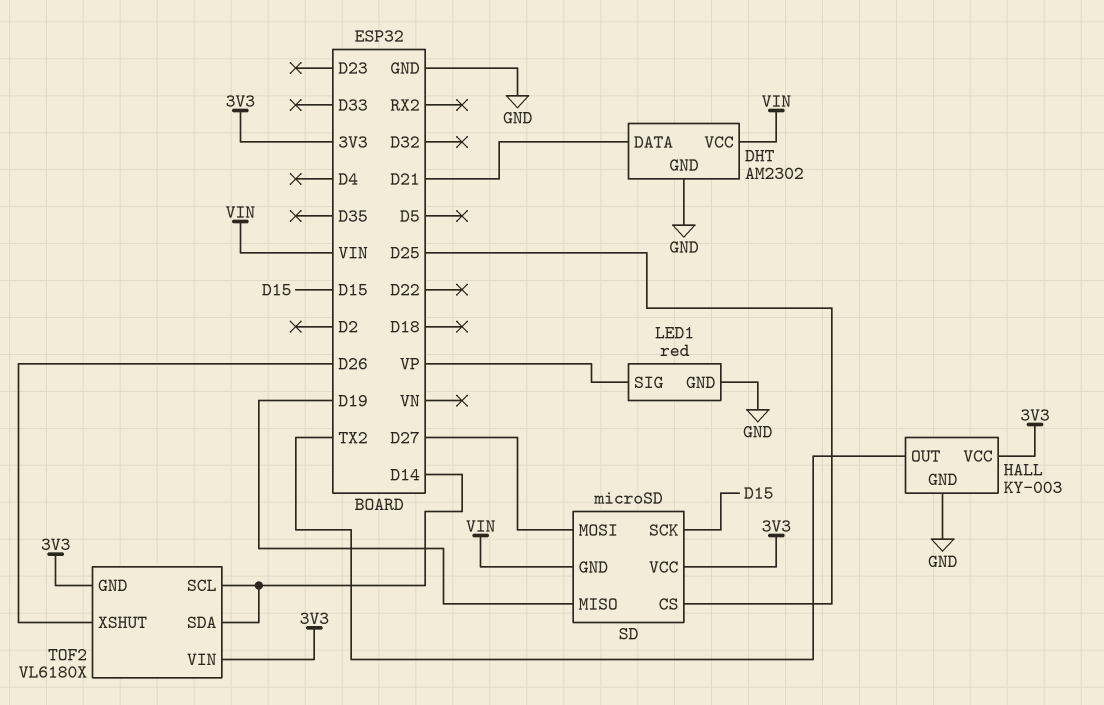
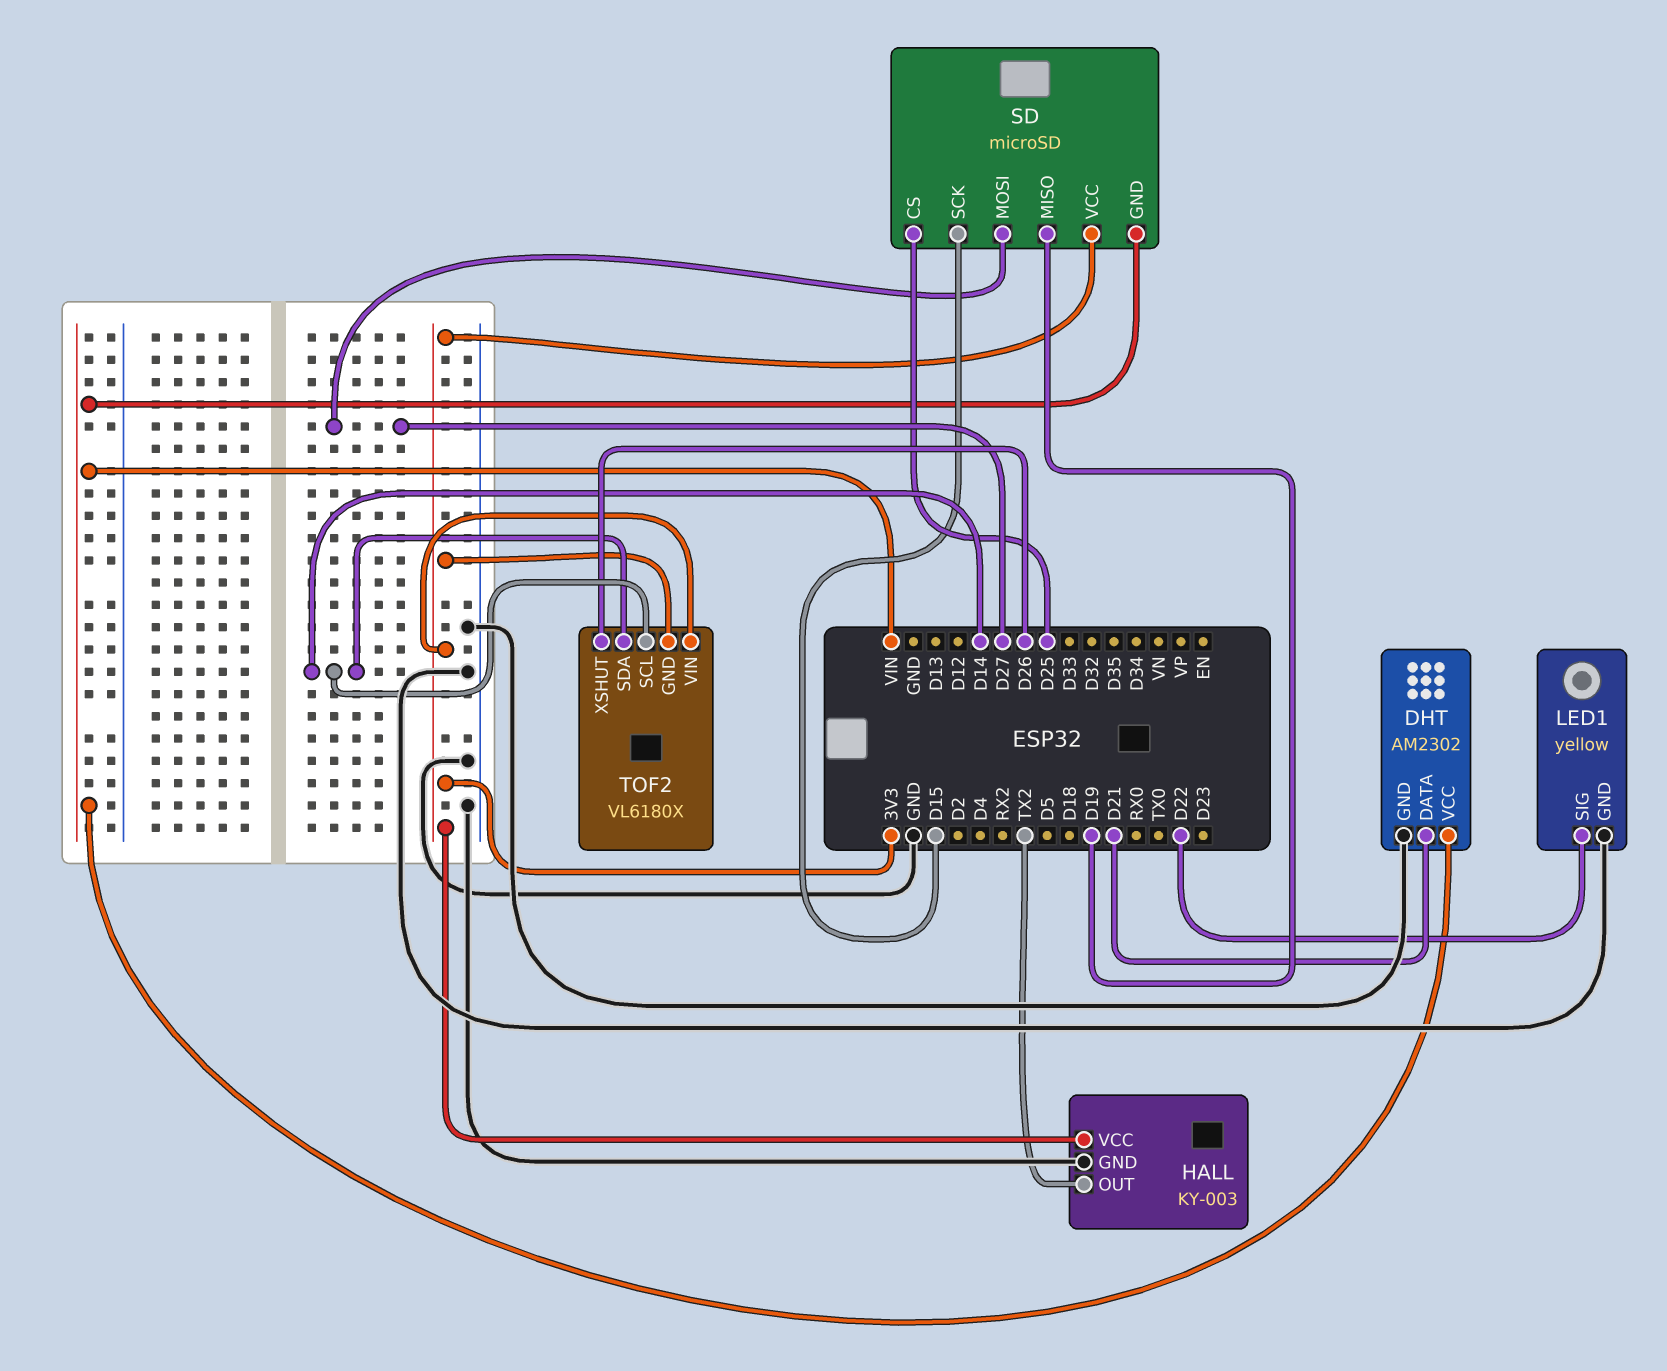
LED1: red -> yellow
LED1 pin SIG: VP -> D22

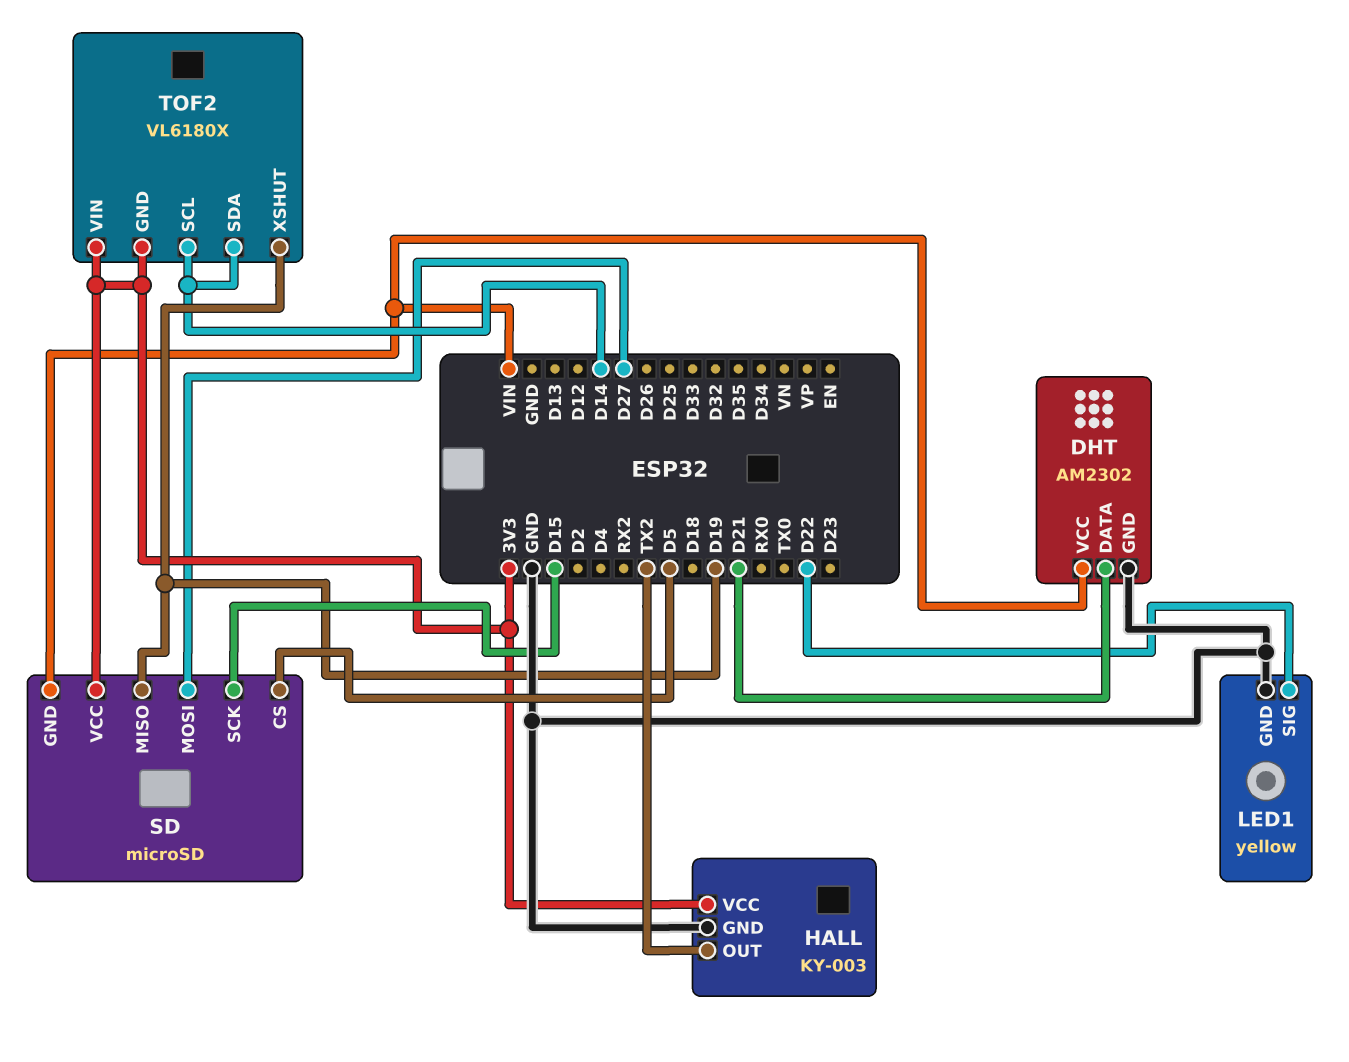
SD pin CS: D25 -> D5
TOF2 pin XSHUT: D26 -> D19

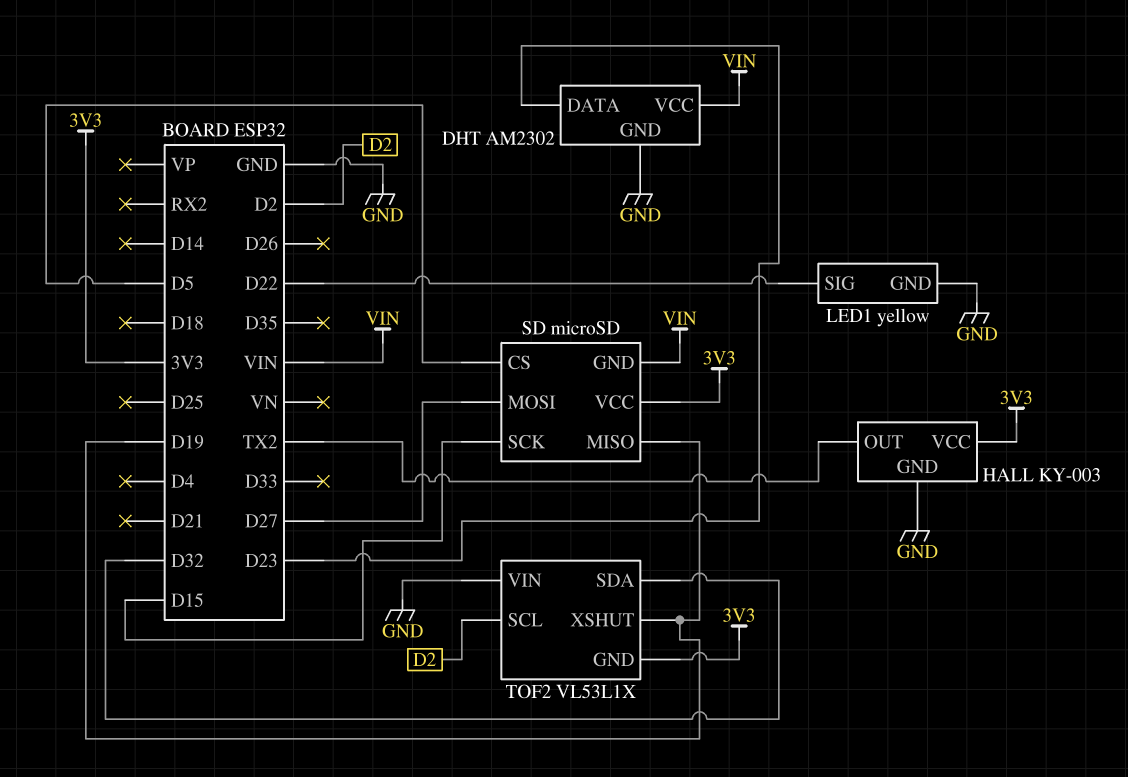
DHT pin DATA: D21 -> D23
TOF2: VL6180X -> VL53L1X
TOF2 pin SCL: D14 -> D2
TOF2 pin SDA: D14 -> D32
TOF2 pin VIN: 3V3 -> GND

